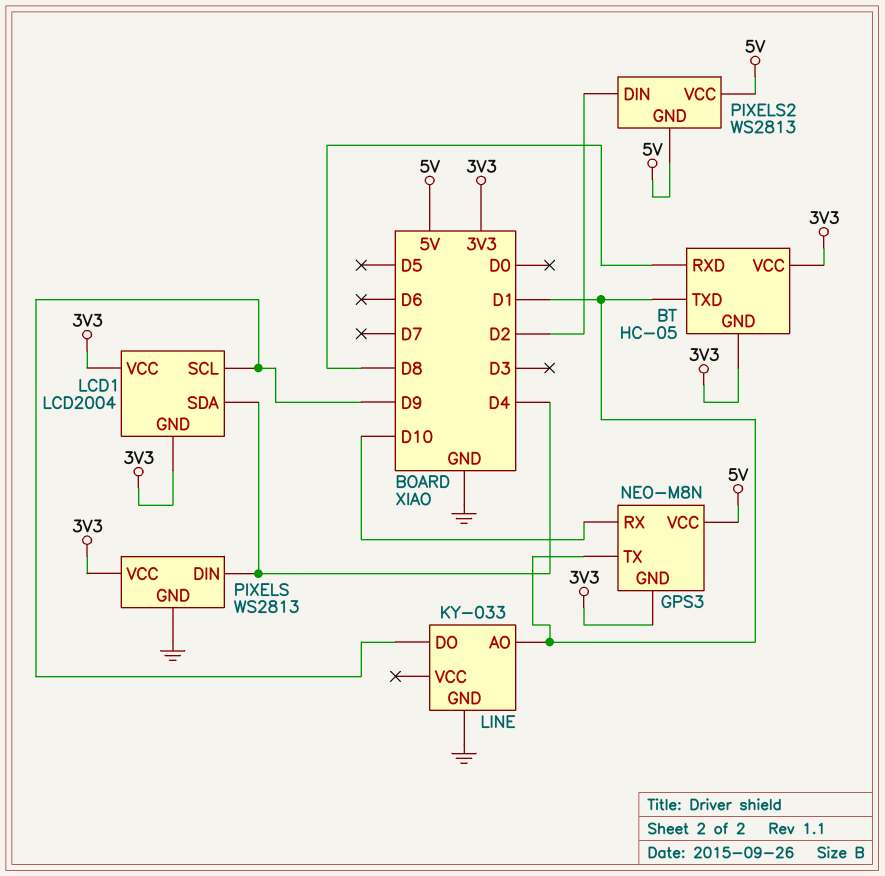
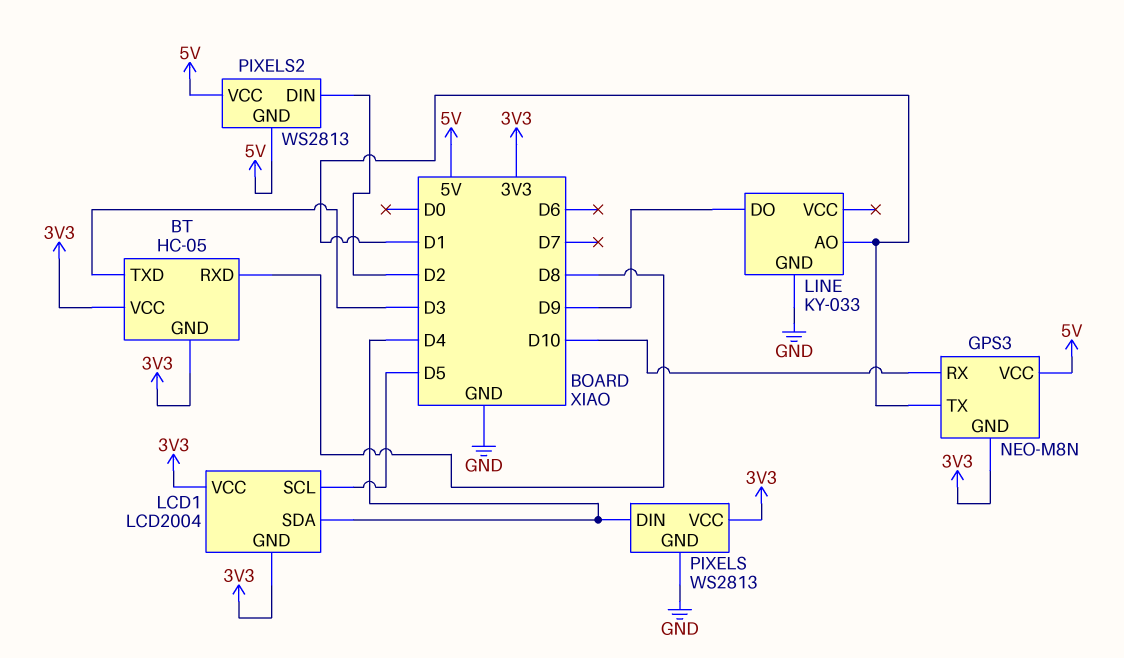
BT pin TXD: D1 -> D3
LCD1 pin SCL: D9 -> D5

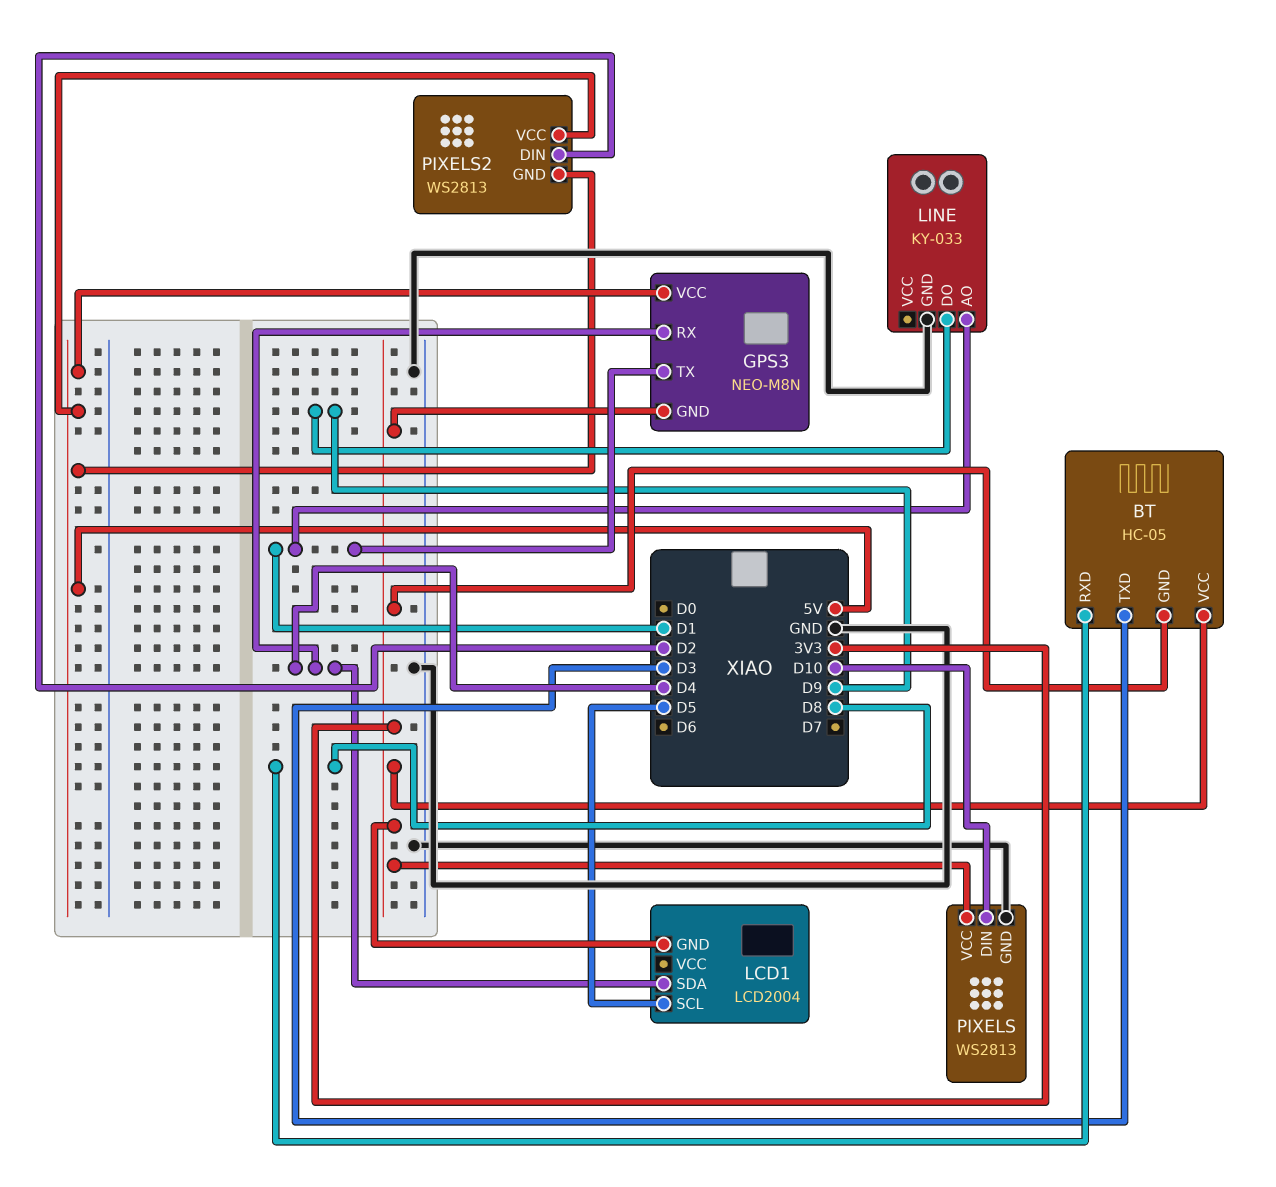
GPS3 pin RX: D10 -> D4
LCD1 pin VCC: 3V3 -> none
PIXELS pin DIN: D4 -> D10

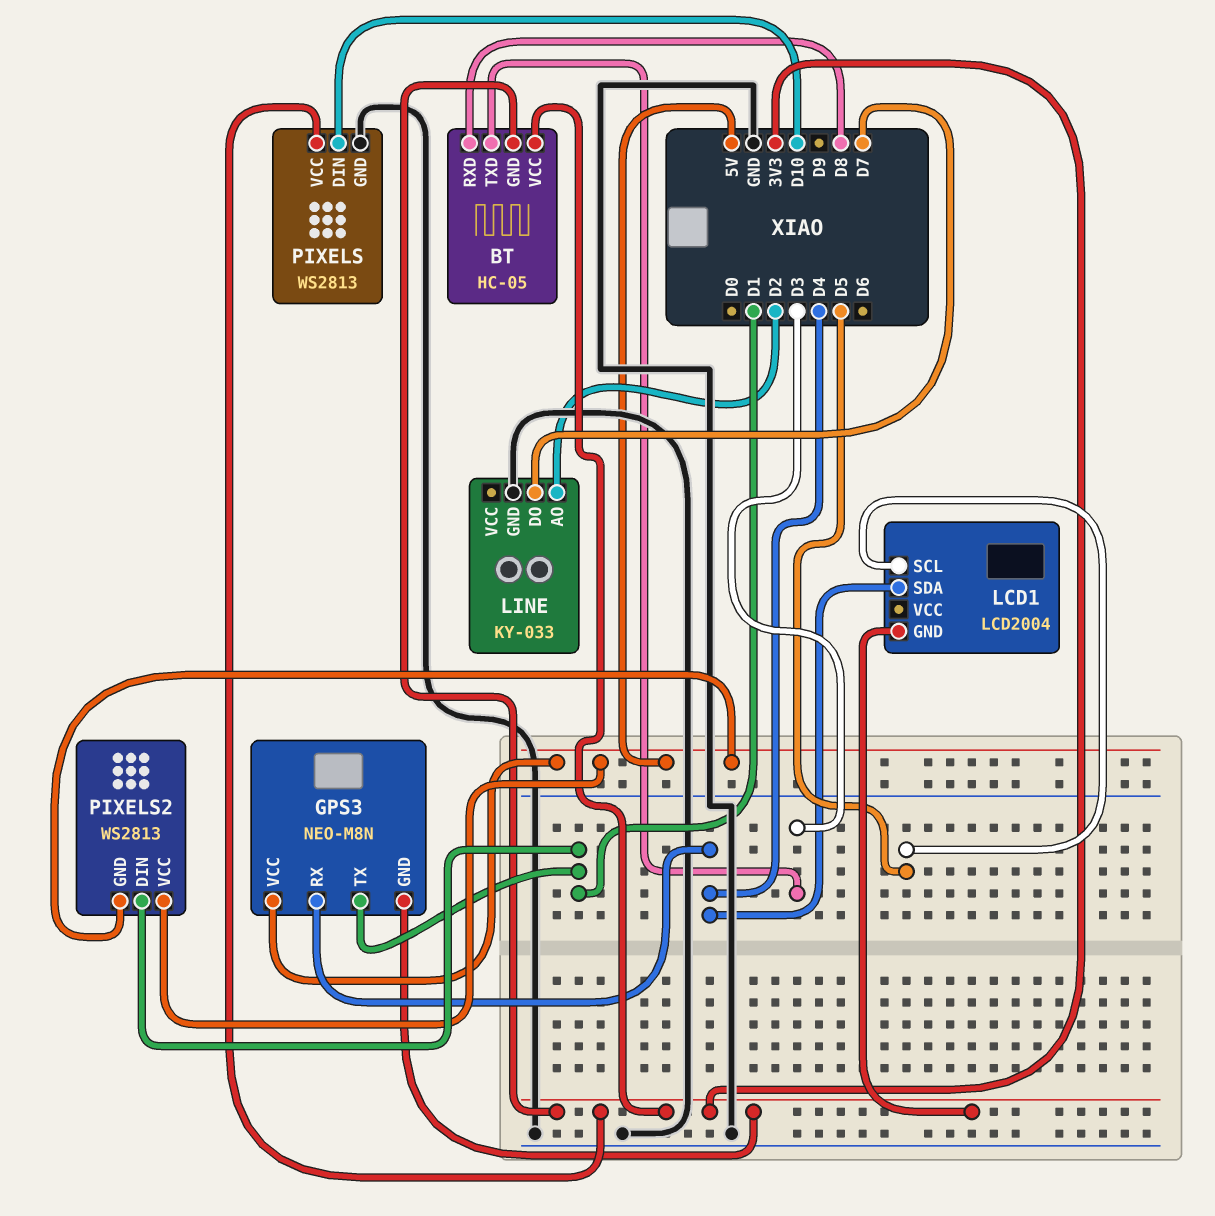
LINE pin AO: D1 -> D2
LINE pin DO: D9 -> D7
PIXELS2 pin DIN: D2 -> D1

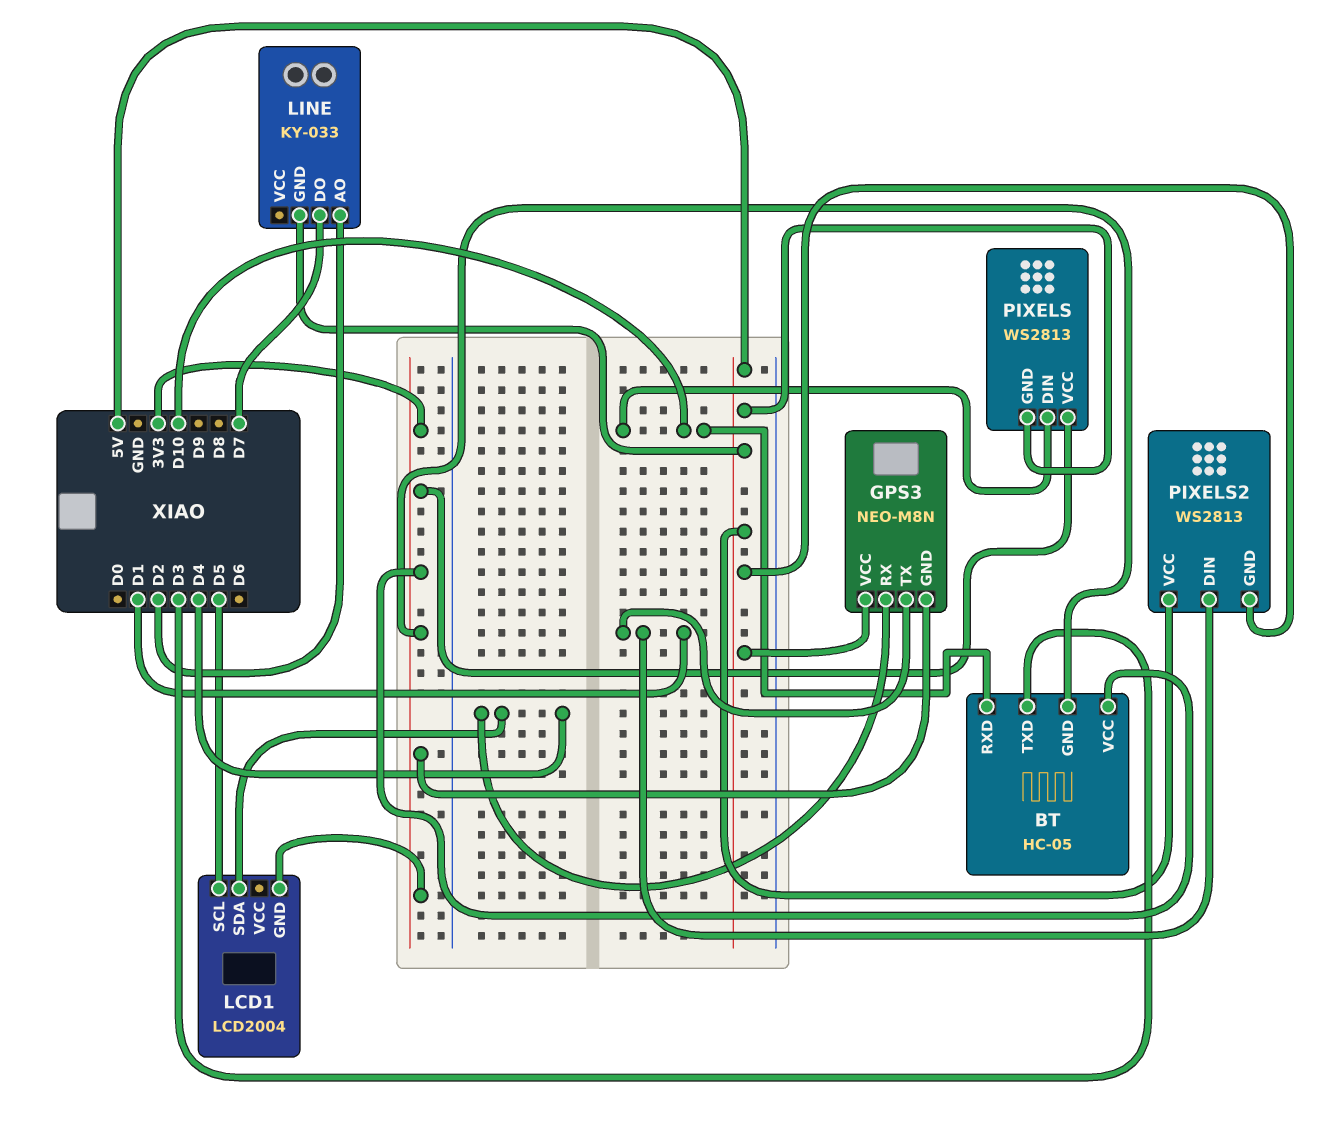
BT pin RXD: D8 -> D10
LINE pin GND: GND -> 5V
PIXELS pin GND: GND -> 5V

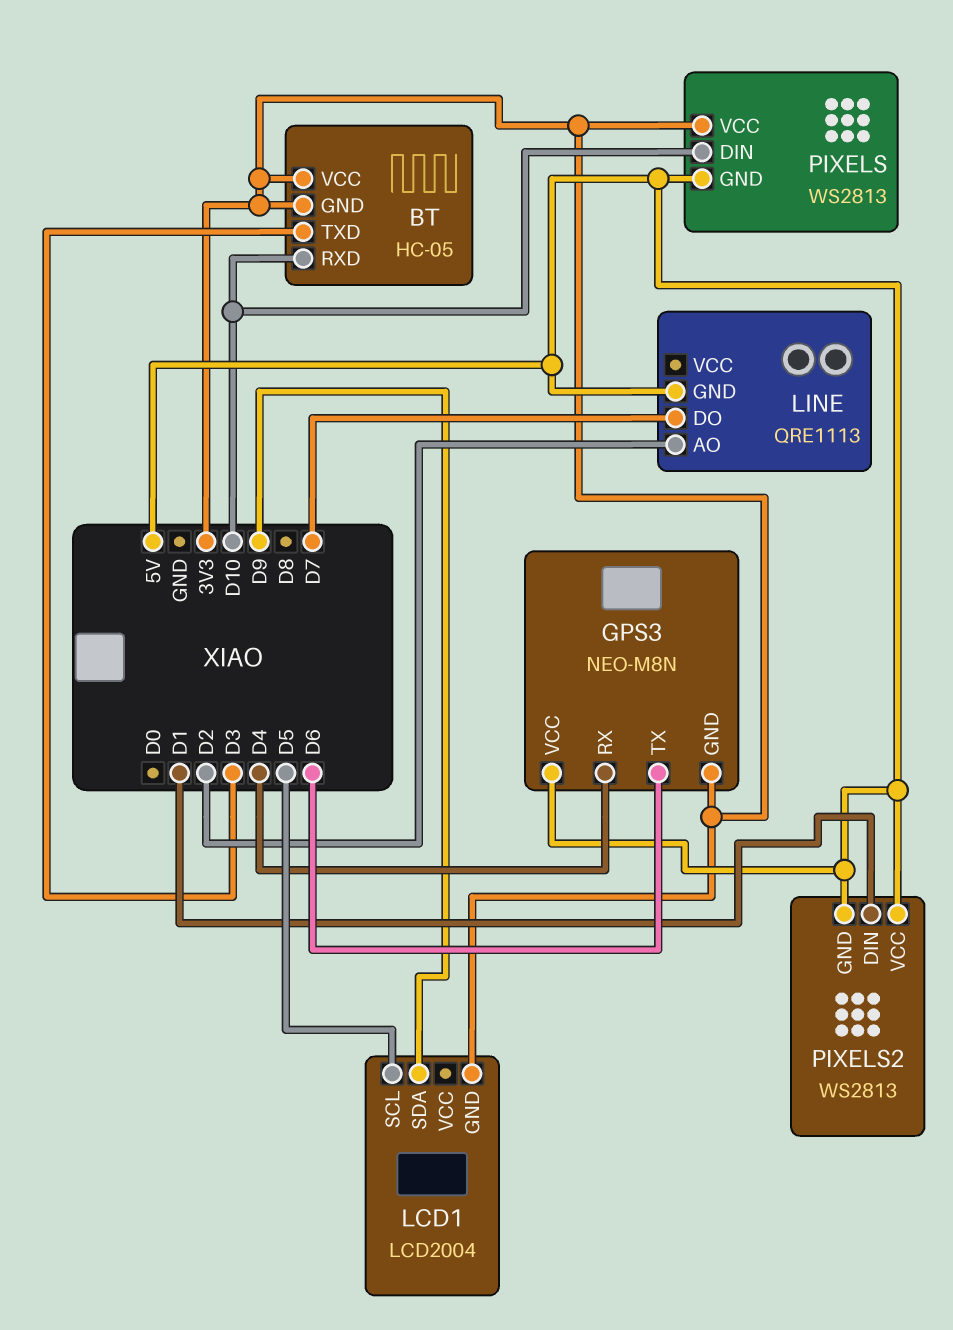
GPS3 pin TX: D1 -> D6
LCD1 pin SDA: D4 -> D9
LINE: KY-033 -> QRE1113

